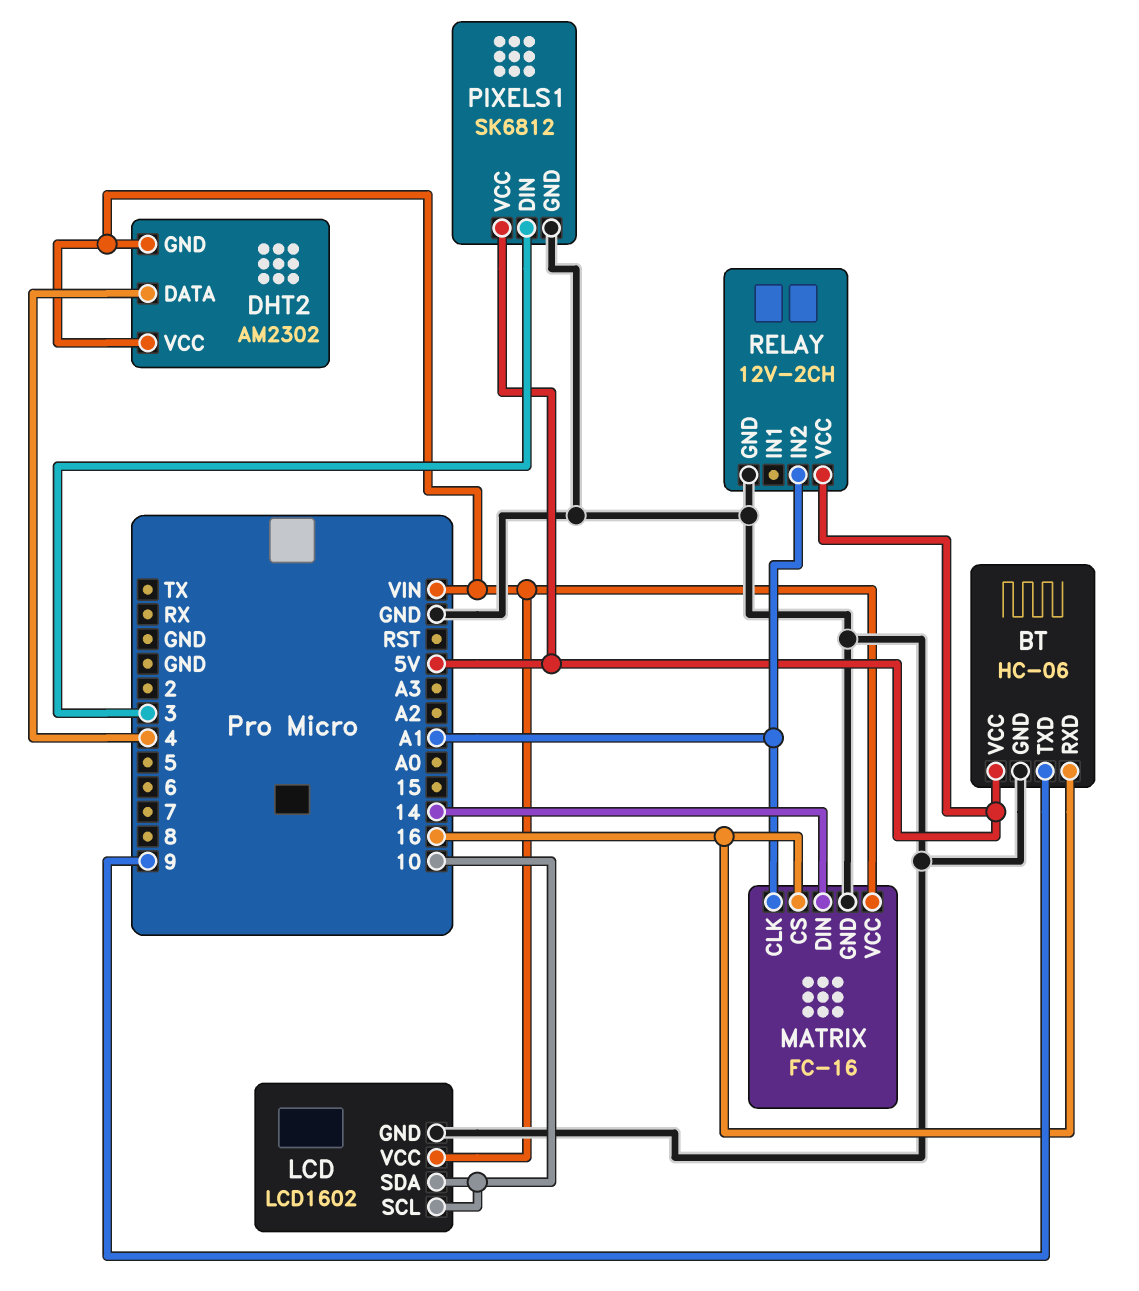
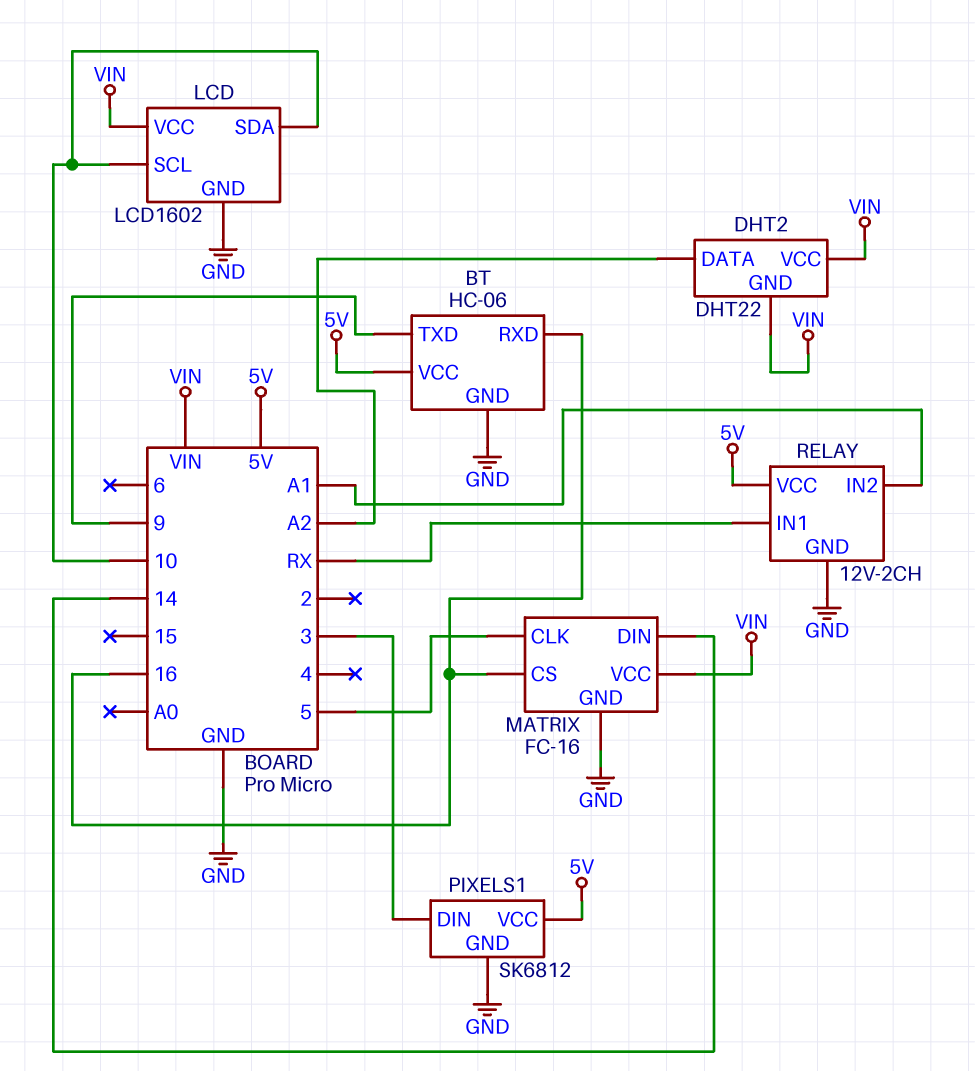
DHT2: AM2302 -> DHT22
DHT2 pin DATA: 4 -> A2
MATRIX pin CLK: A1 -> 5
RELAY pin IN1: none -> RX

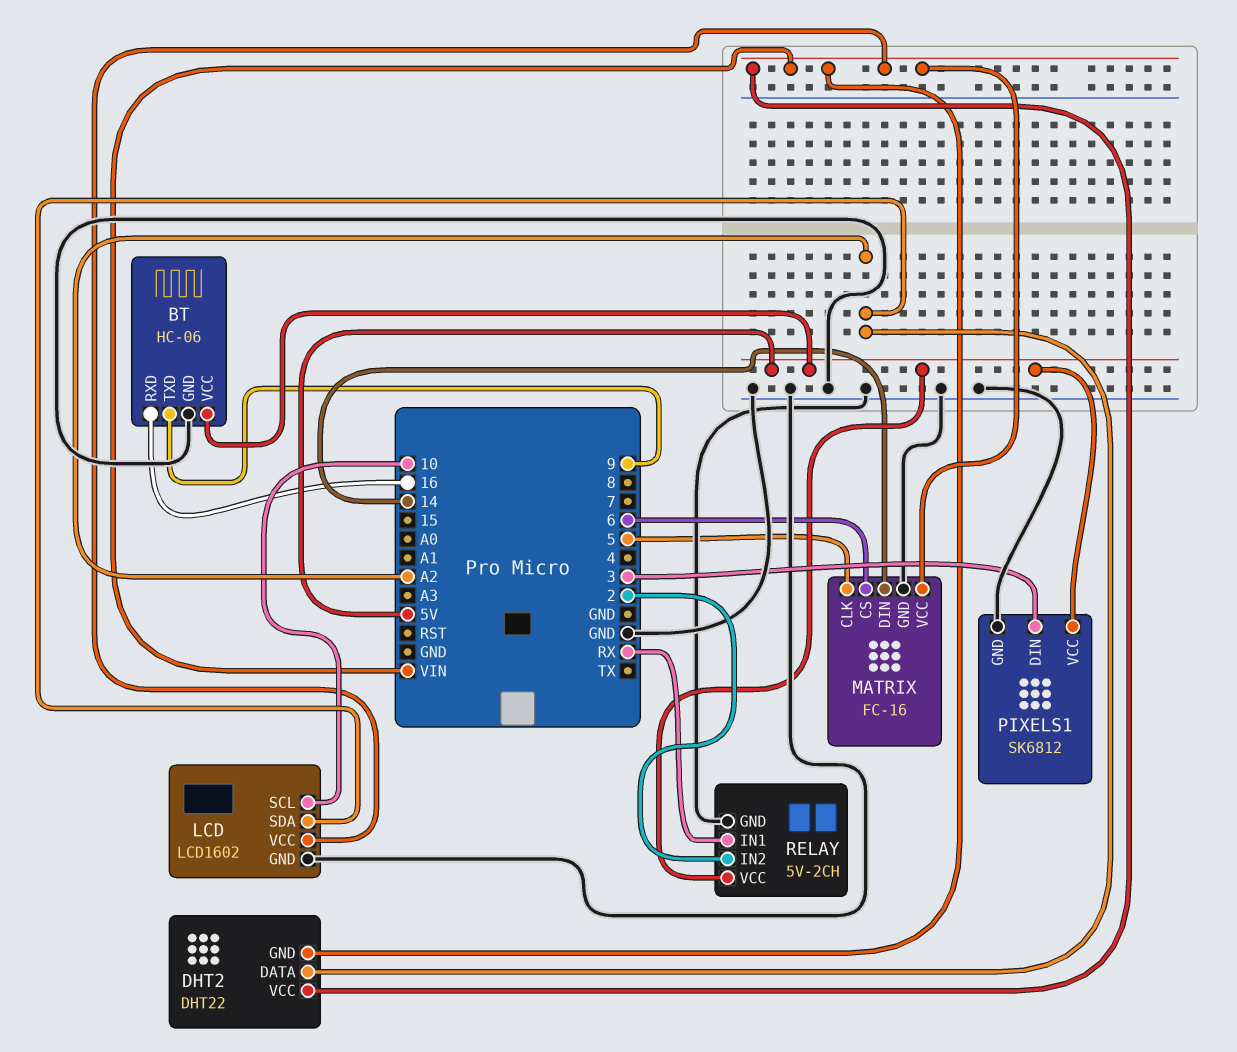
LCD pin SDA: 10 -> A2
MATRIX pin CS: 16 -> 6
RELAY: 12V-2CH -> 5V-2CH
RELAY pin IN2: A1 -> 2

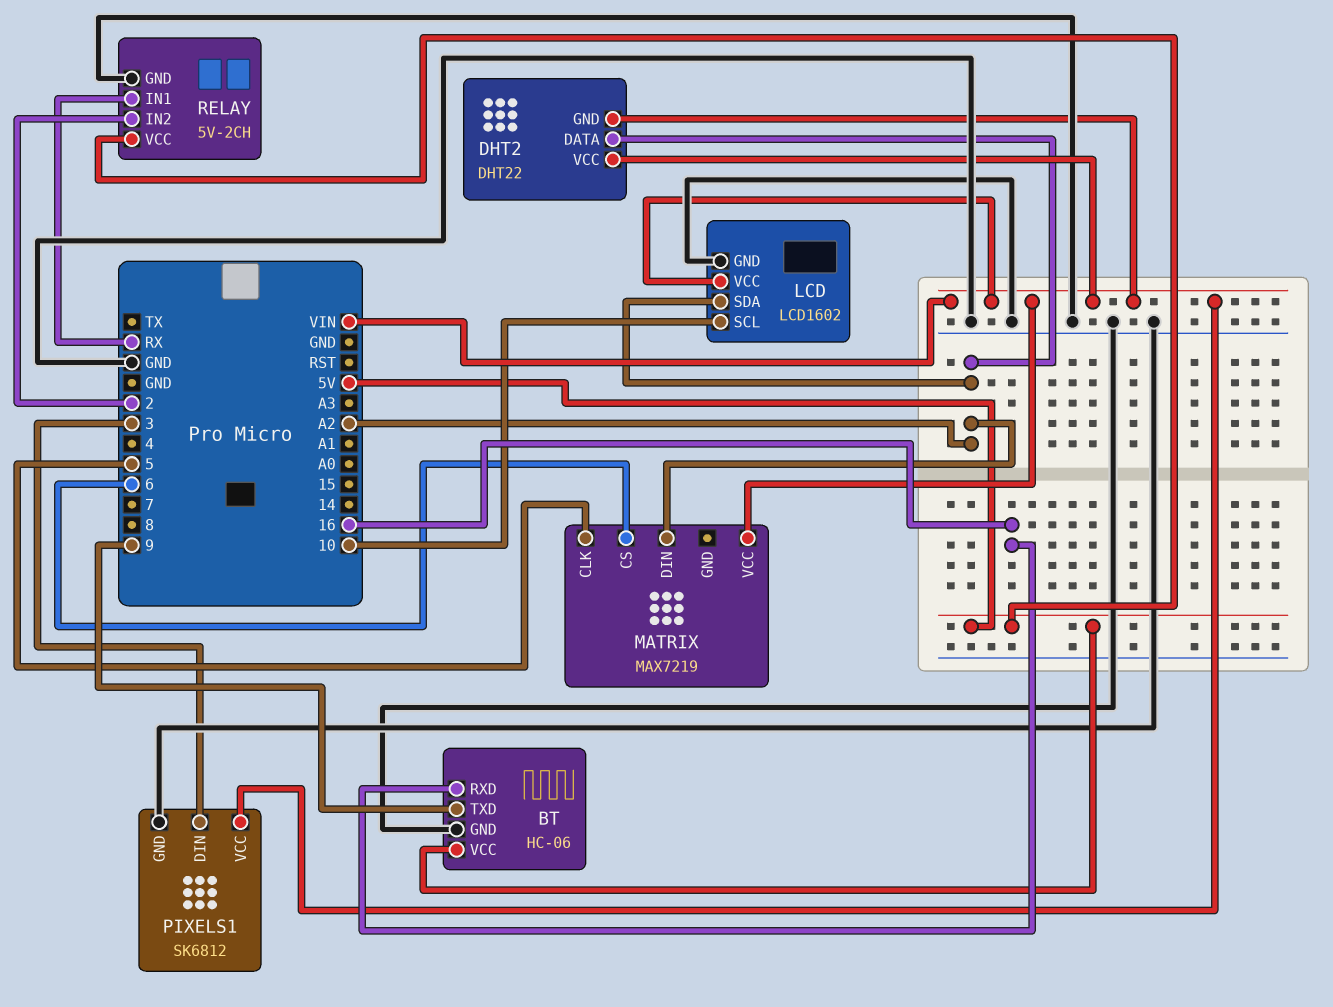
MATRIX: FC-16 -> MAX7219
MATRIX pin DIN: 14 -> A2
MATRIX pin GND: GND -> none
PIXELS1 pin VCC: 5V -> VIN

